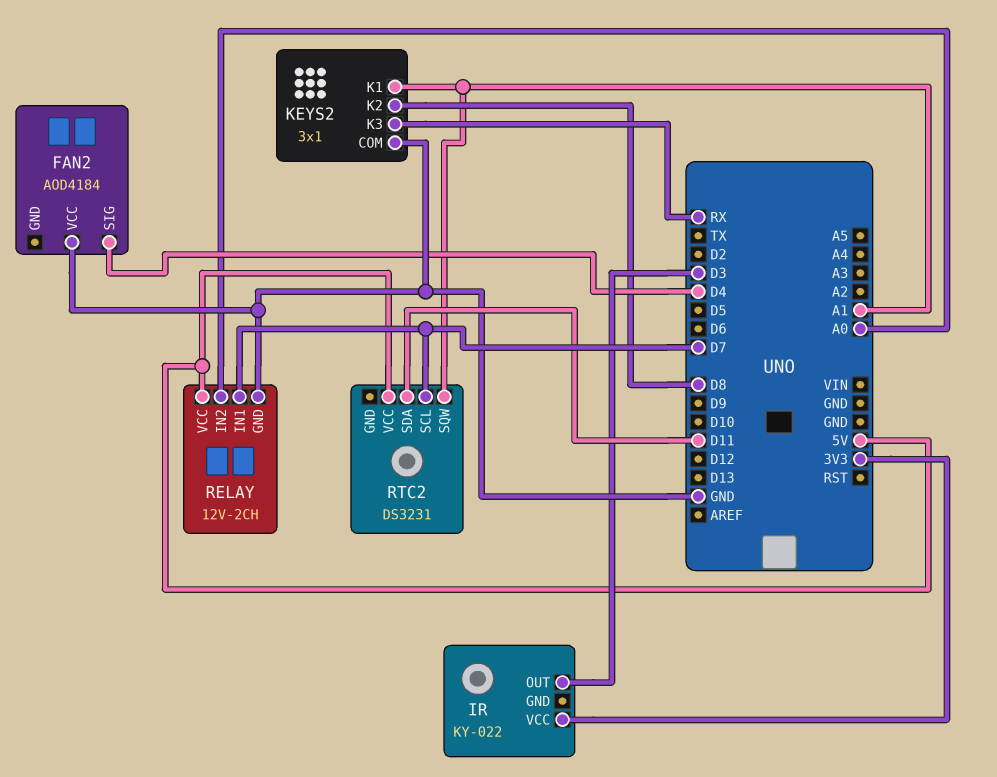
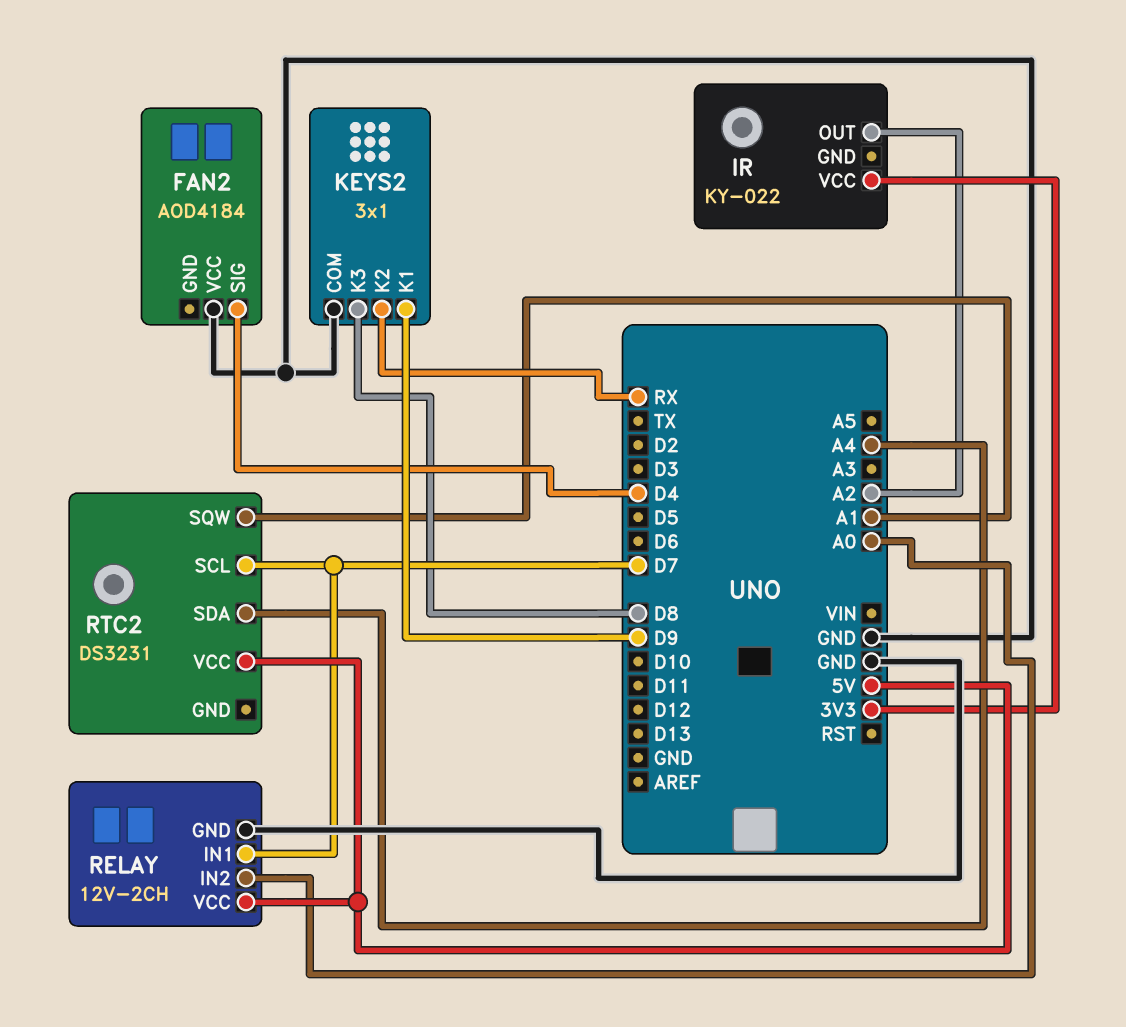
IR pin OUT: D3 -> A2
KEYS2 pin K1: A1 -> D9
KEYS2 pin K2: D8 -> RX
KEYS2 pin K3: RX -> D8
RTC2 pin SDA: D11 -> A4

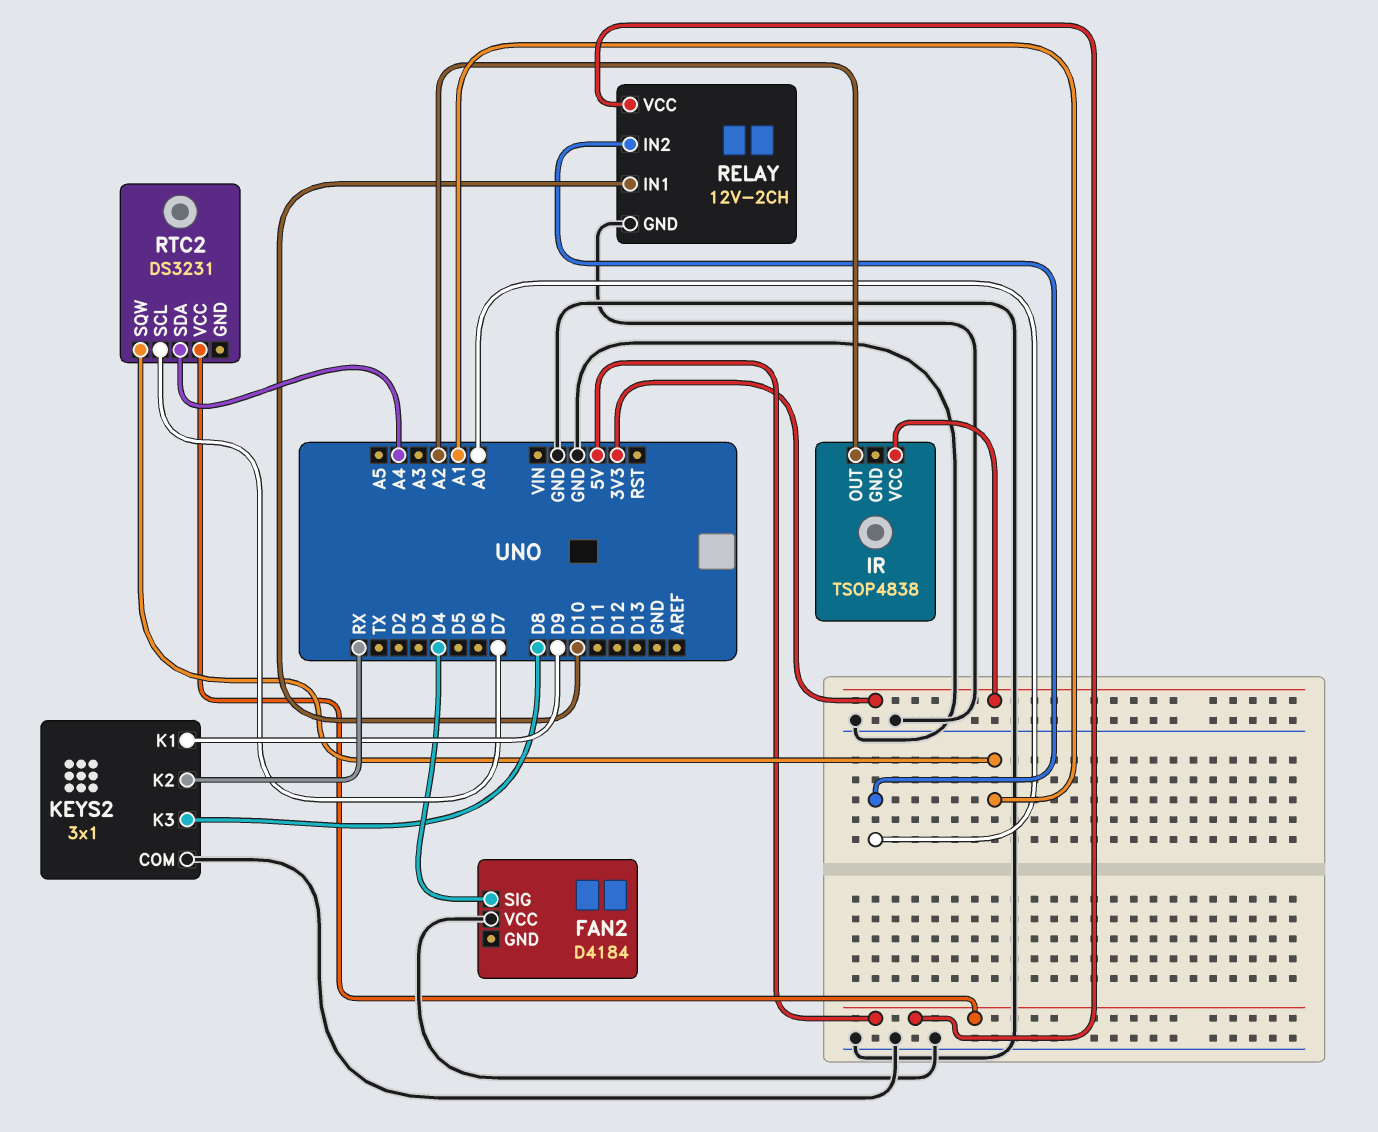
FAN2: AOD4184 -> D4184
IR: KY-022 -> TSOP4838
RELAY pin IN1: D7 -> D10

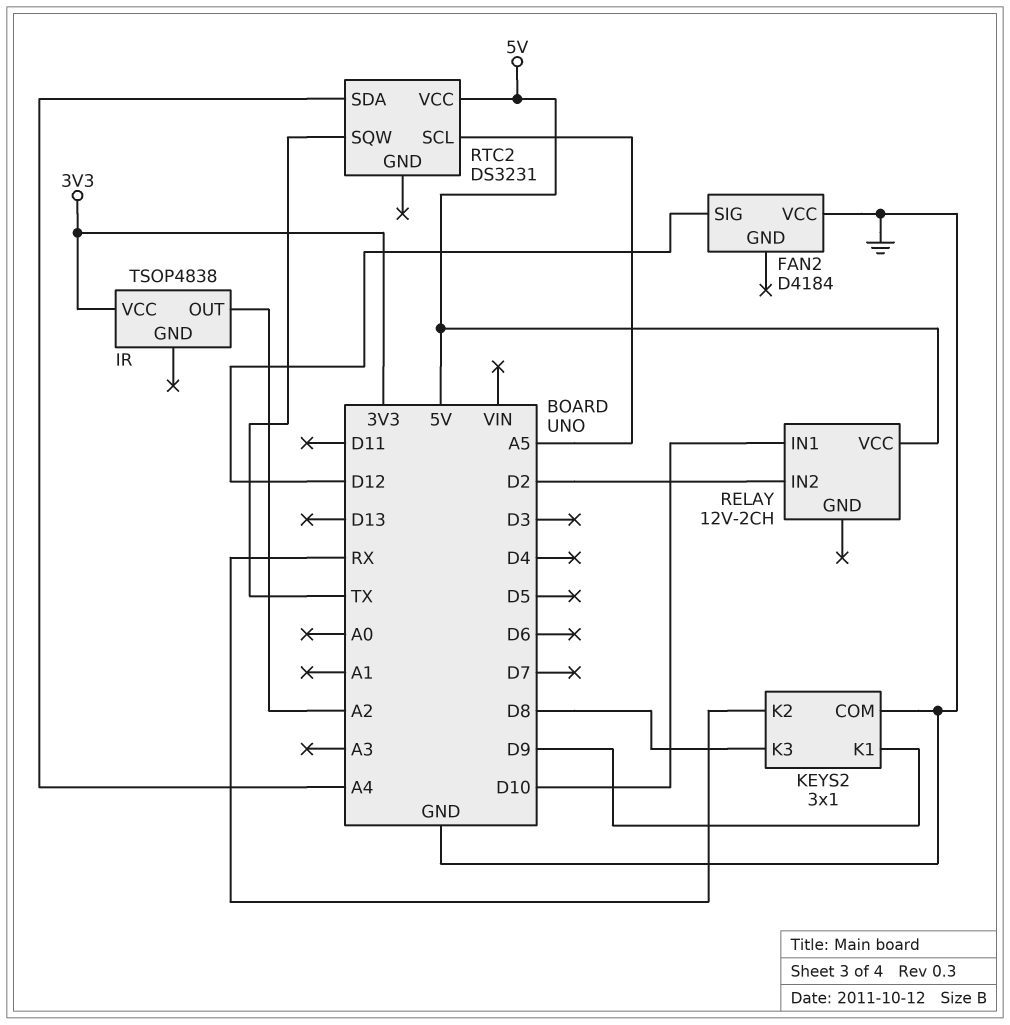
FAN2 pin SIG: D4 -> D12
RELAY pin GND: GND -> none
RELAY pin IN2: A0 -> D2
RTC2 pin SCL: D7 -> A5
RTC2 pin SQW: A1 -> TX

